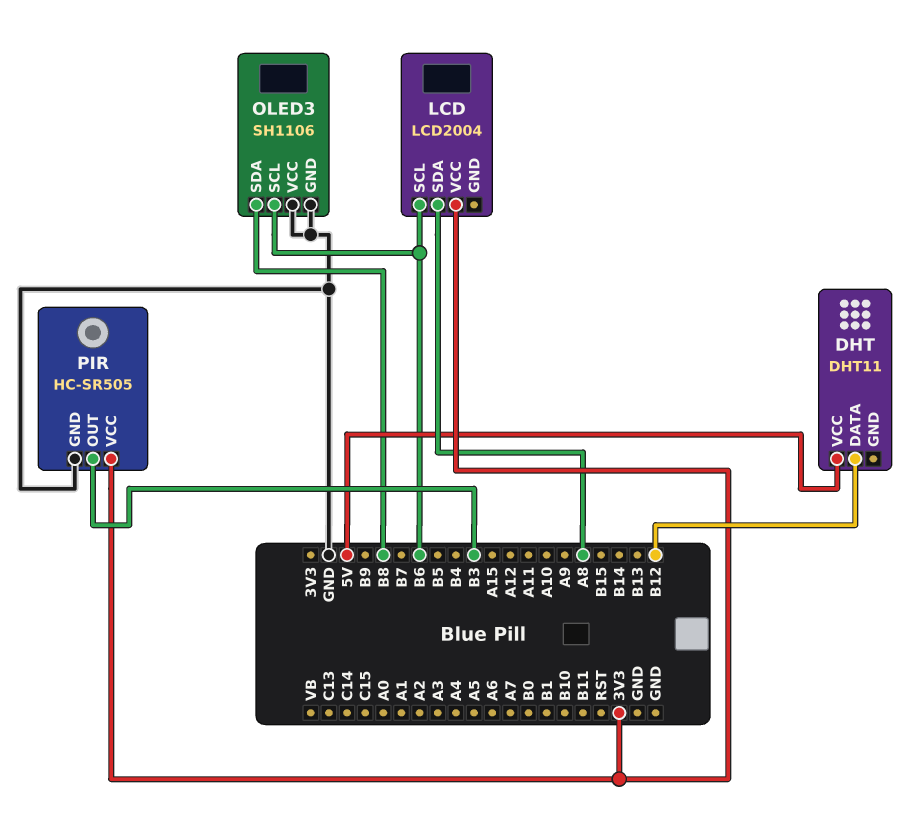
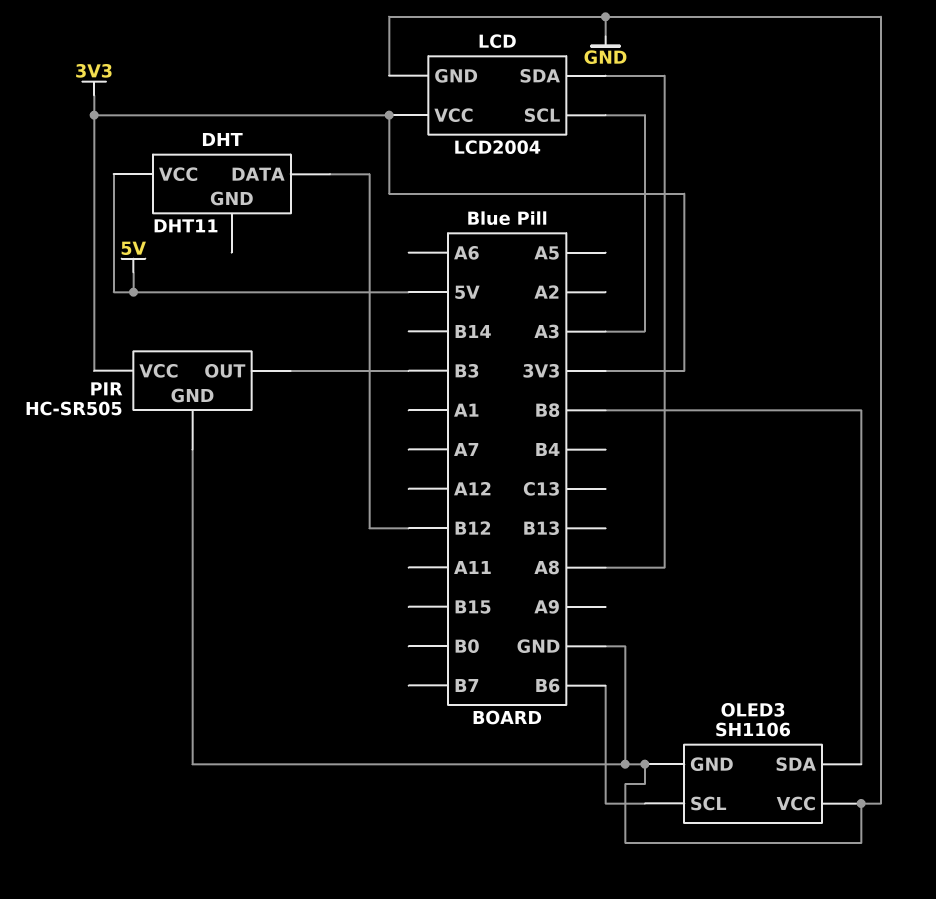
LCD pin GND: none -> GND
LCD pin SCL: B6 -> A3

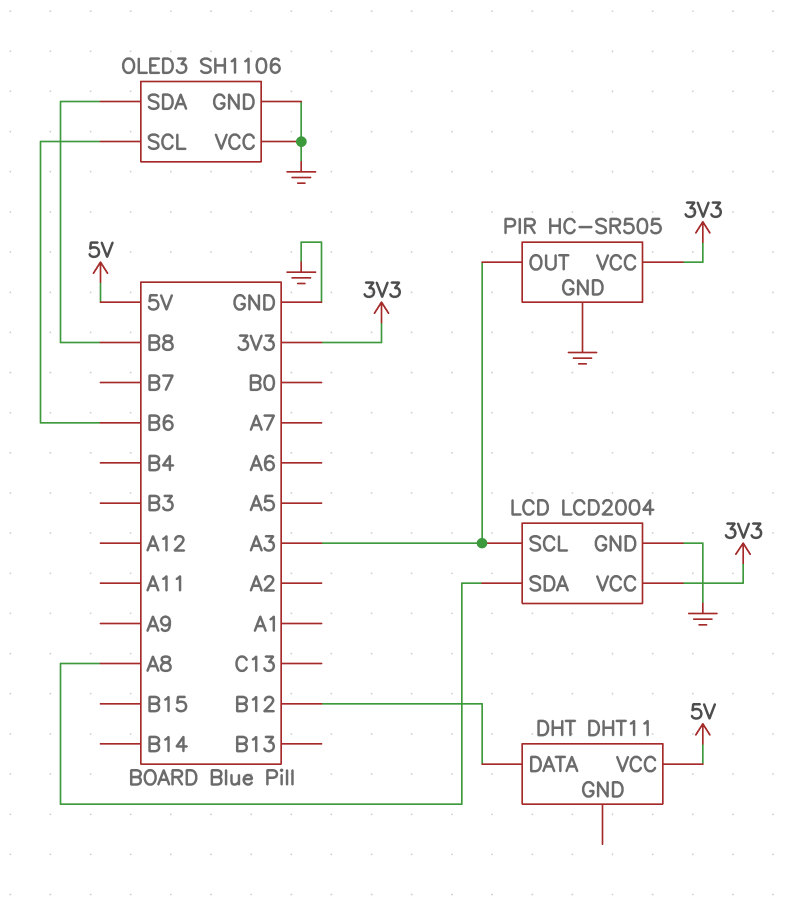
PIR pin OUT: B3 -> A3

